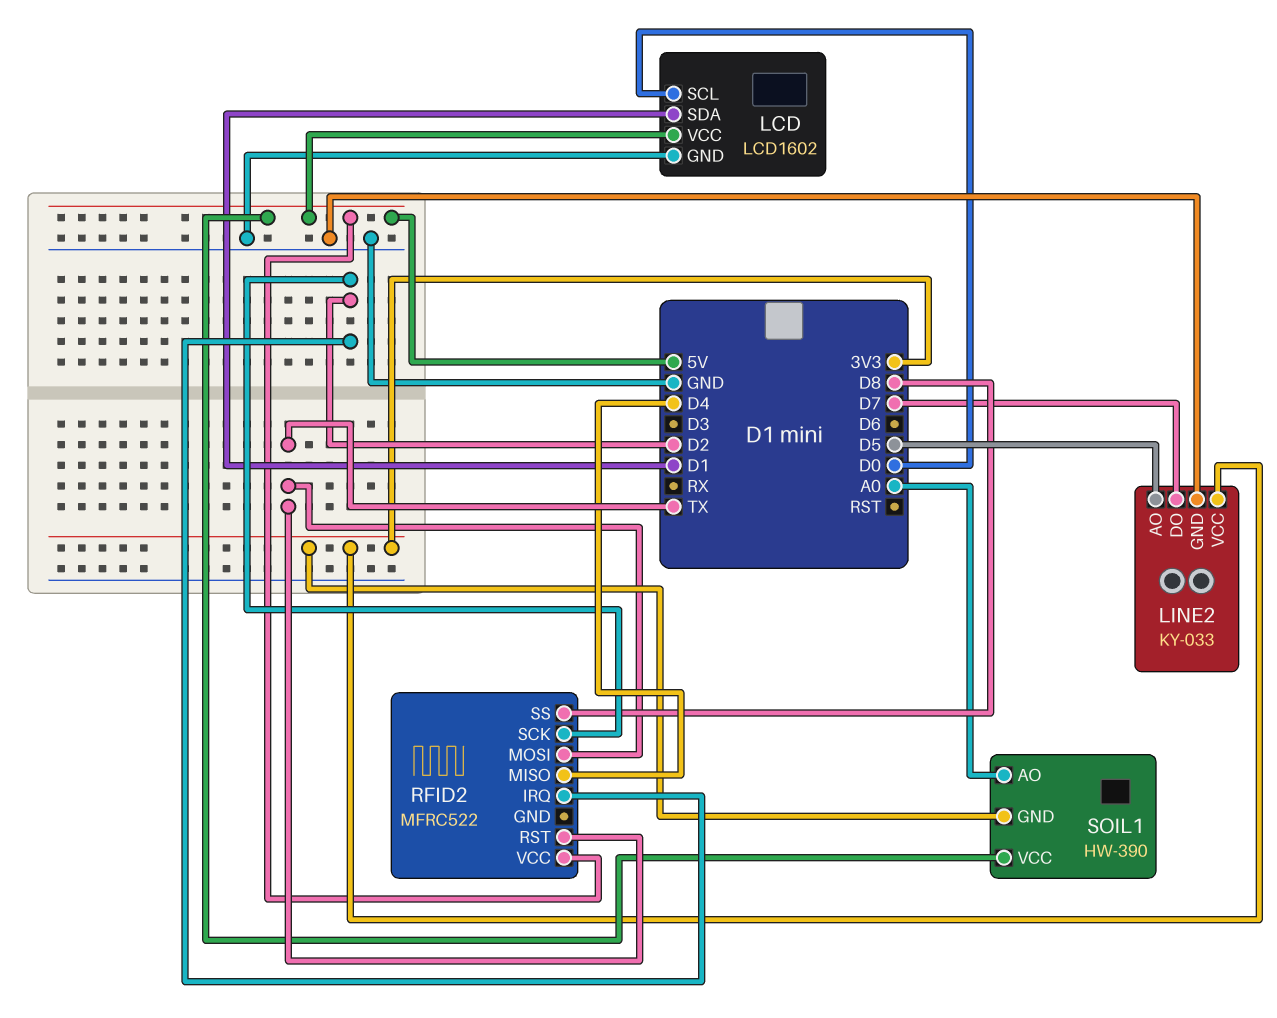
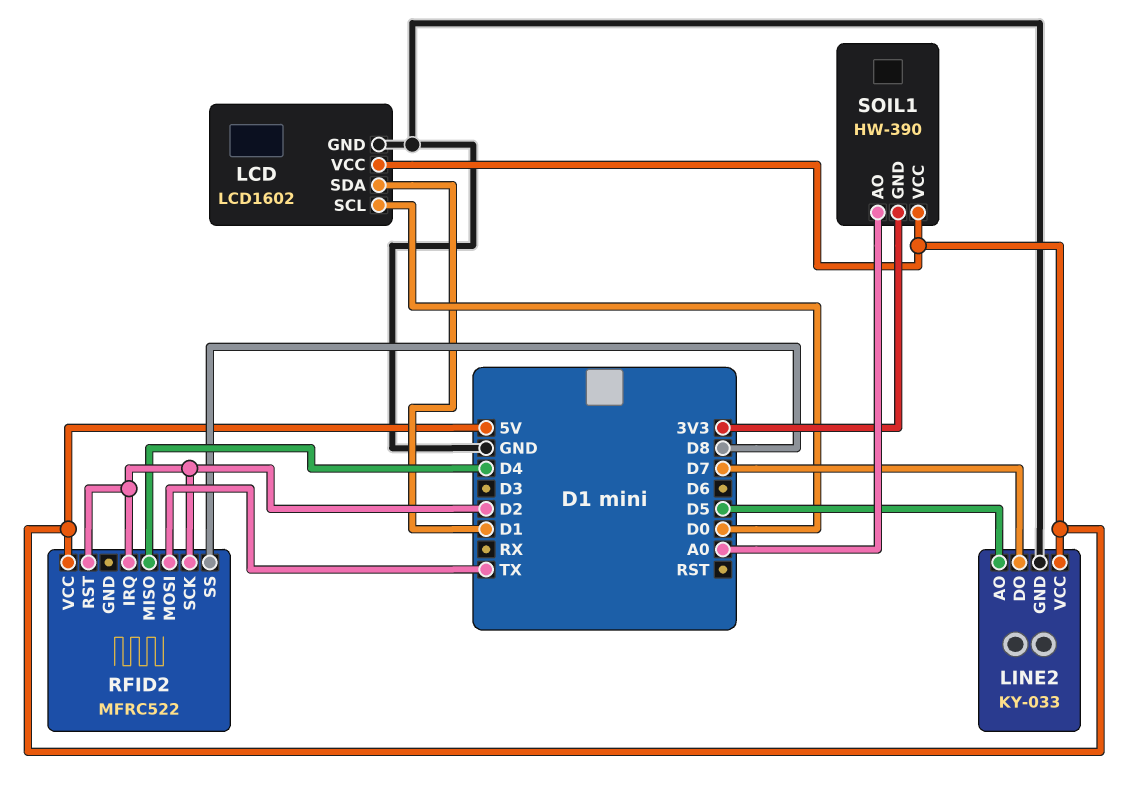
LINE2 pin VCC: 3V3 -> 5V
RFID2 pin RST: TX -> D2

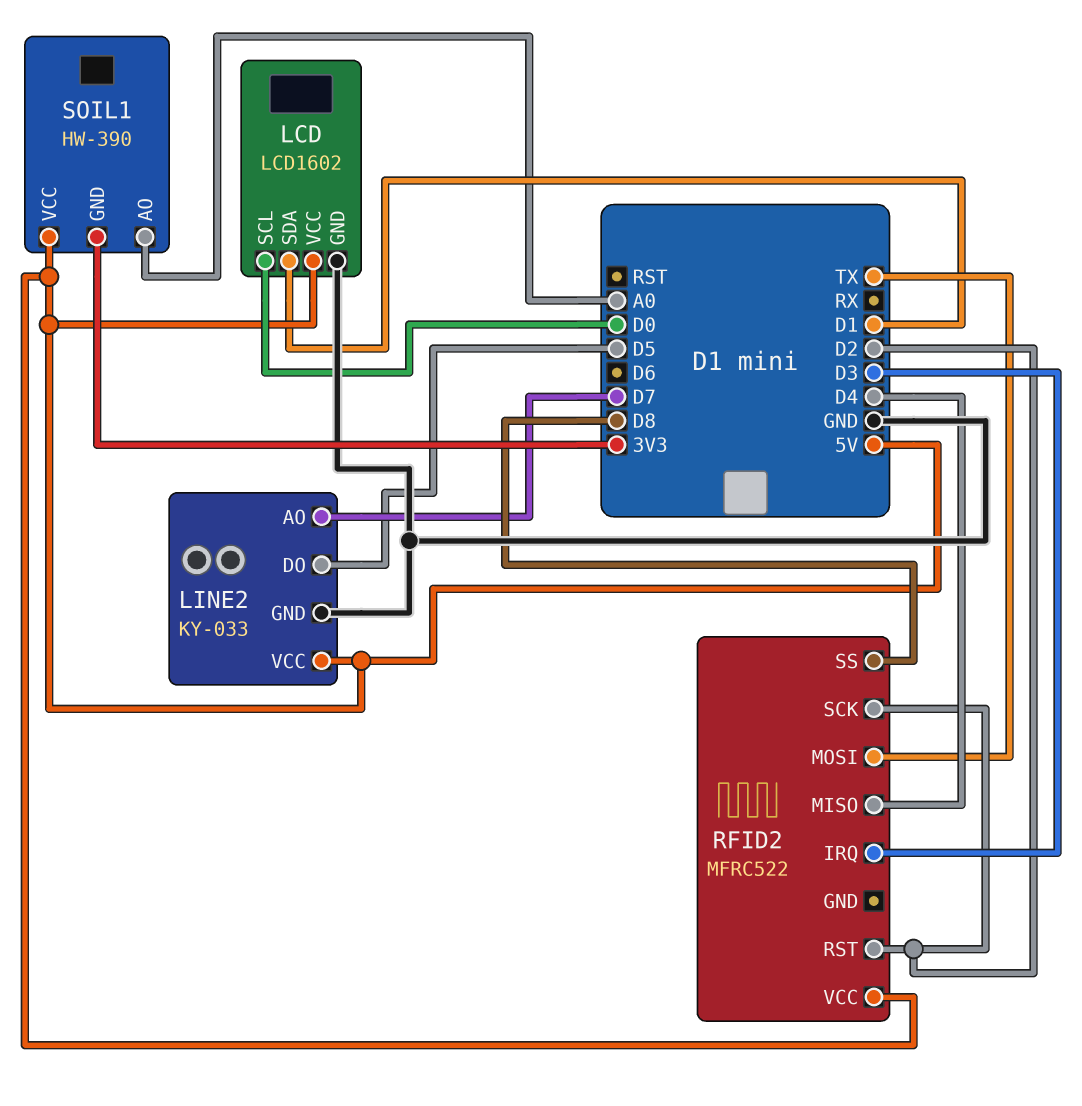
LINE2 pin AO: D5 -> D7
LINE2 pin DO: D7 -> D5
RFID2 pin IRQ: D2 -> D3

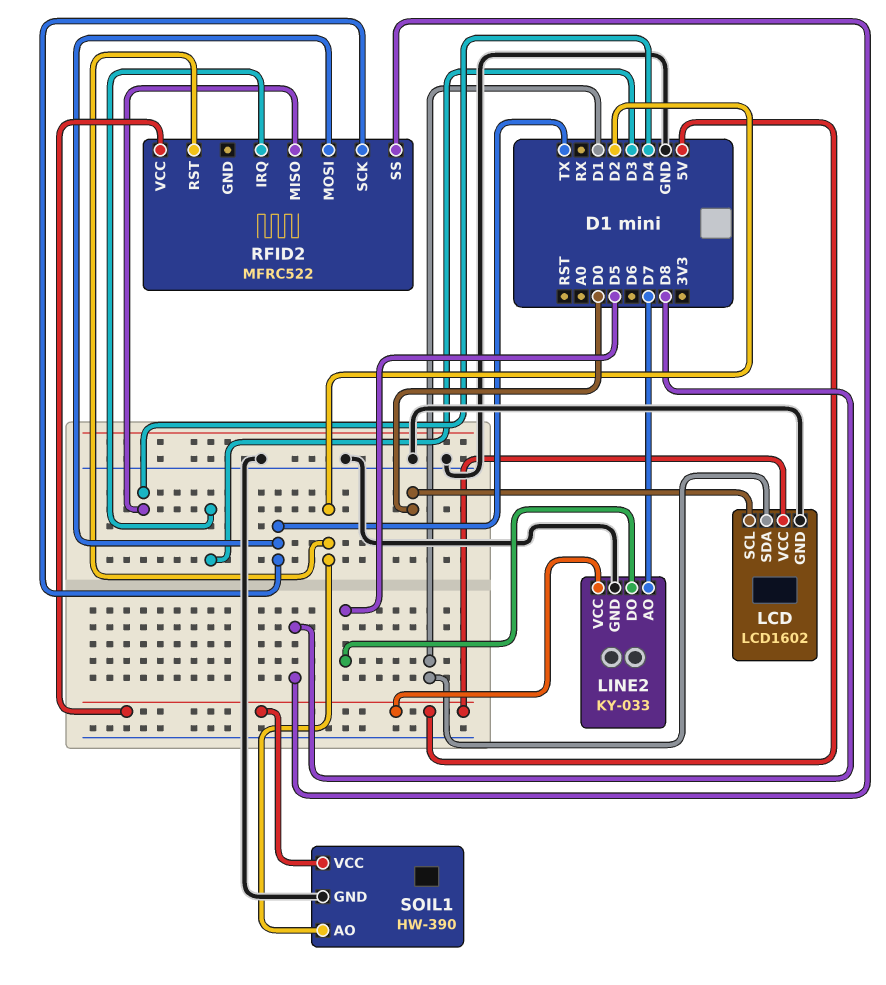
RFID2 pin SCK: D2 -> TX
SOIL1 pin AO: A0 -> D2
SOIL1 pin GND: 3V3 -> GND

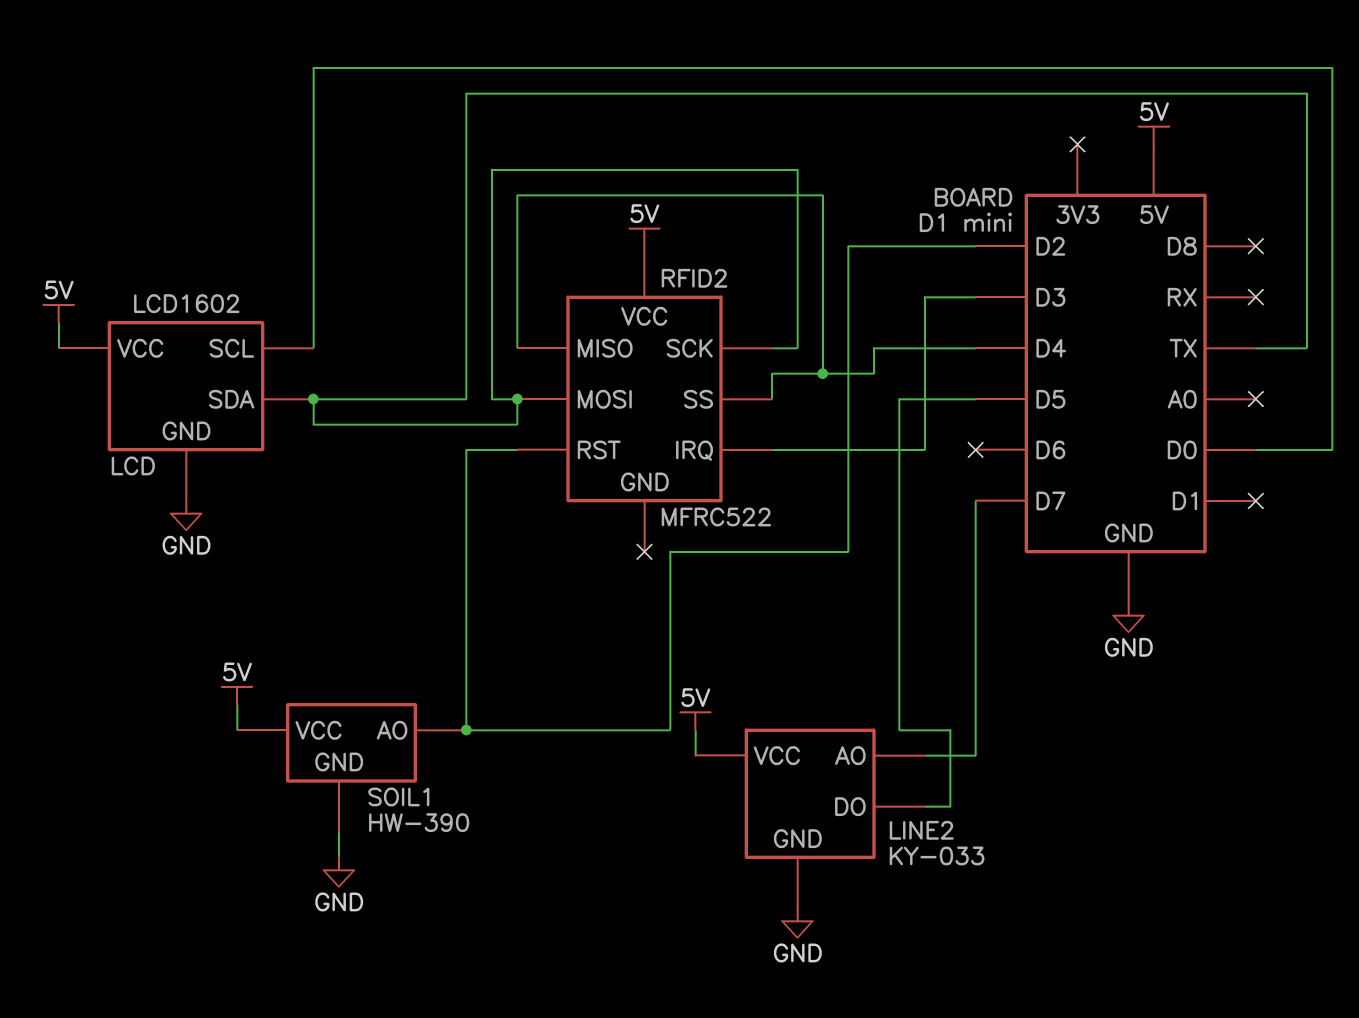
LCD pin SDA: D1 -> TX
RFID2 pin SS: D8 -> D4

